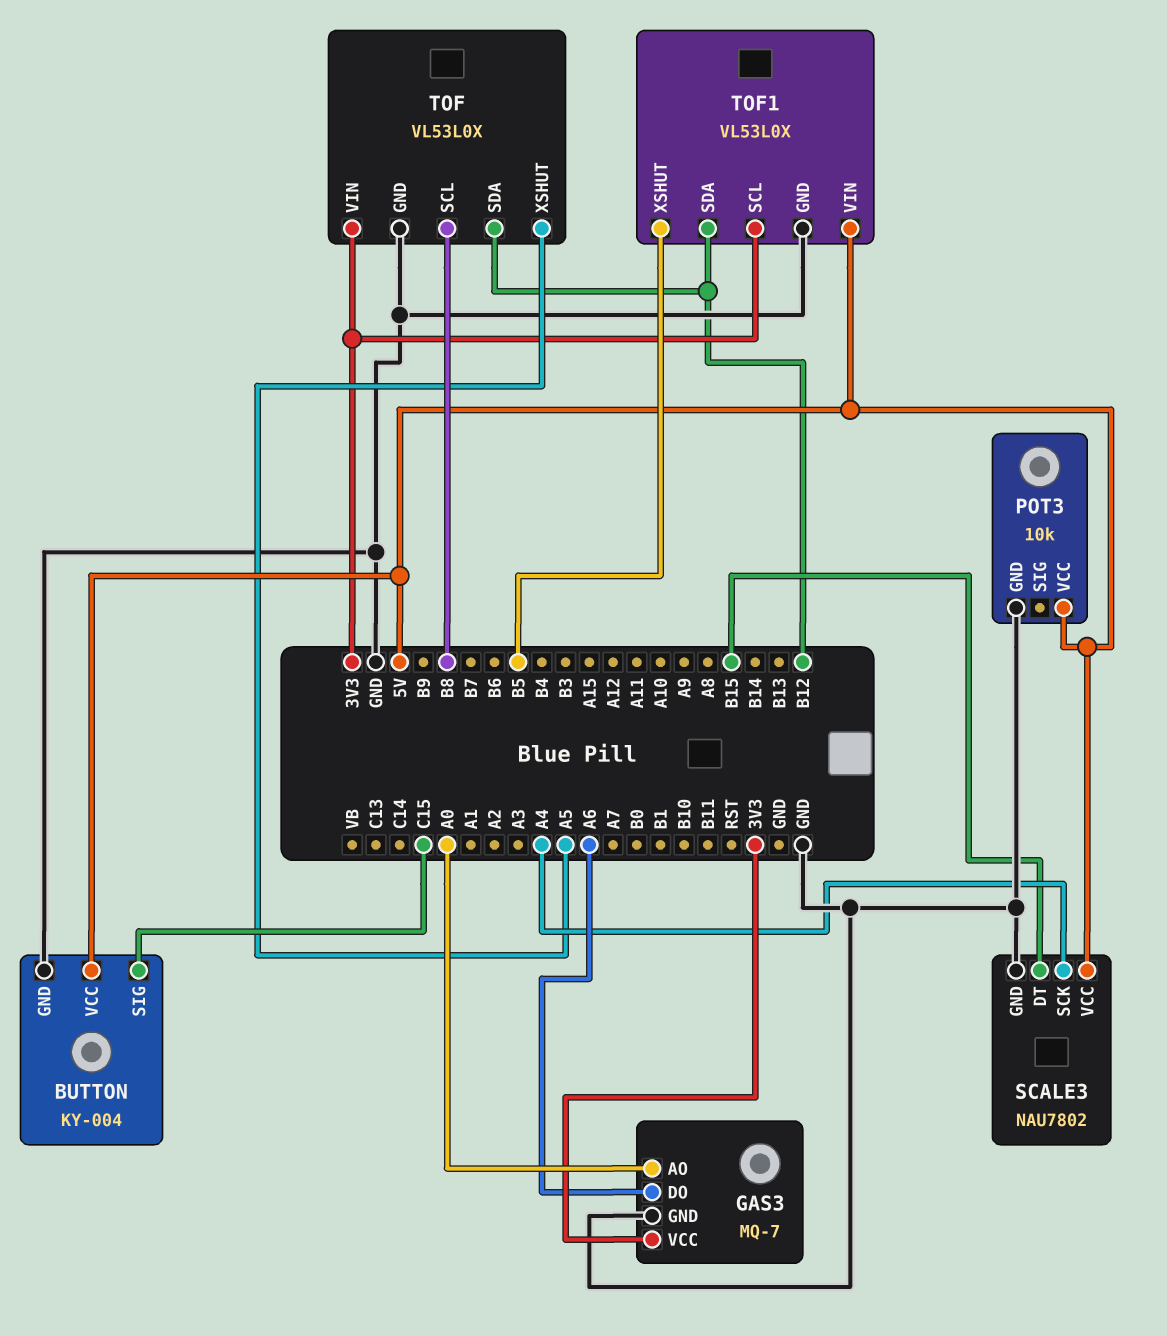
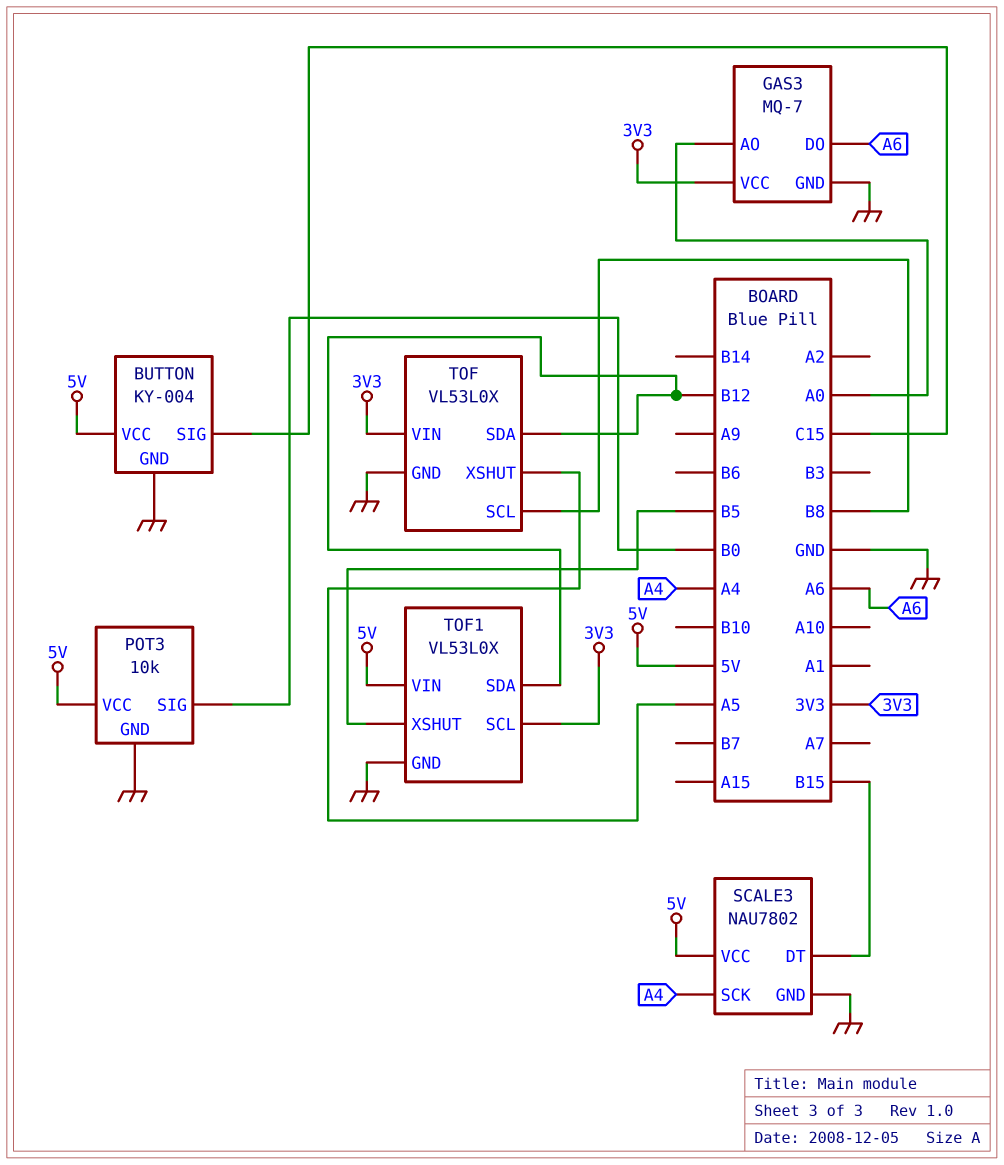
POT3 pin SIG: none -> B0

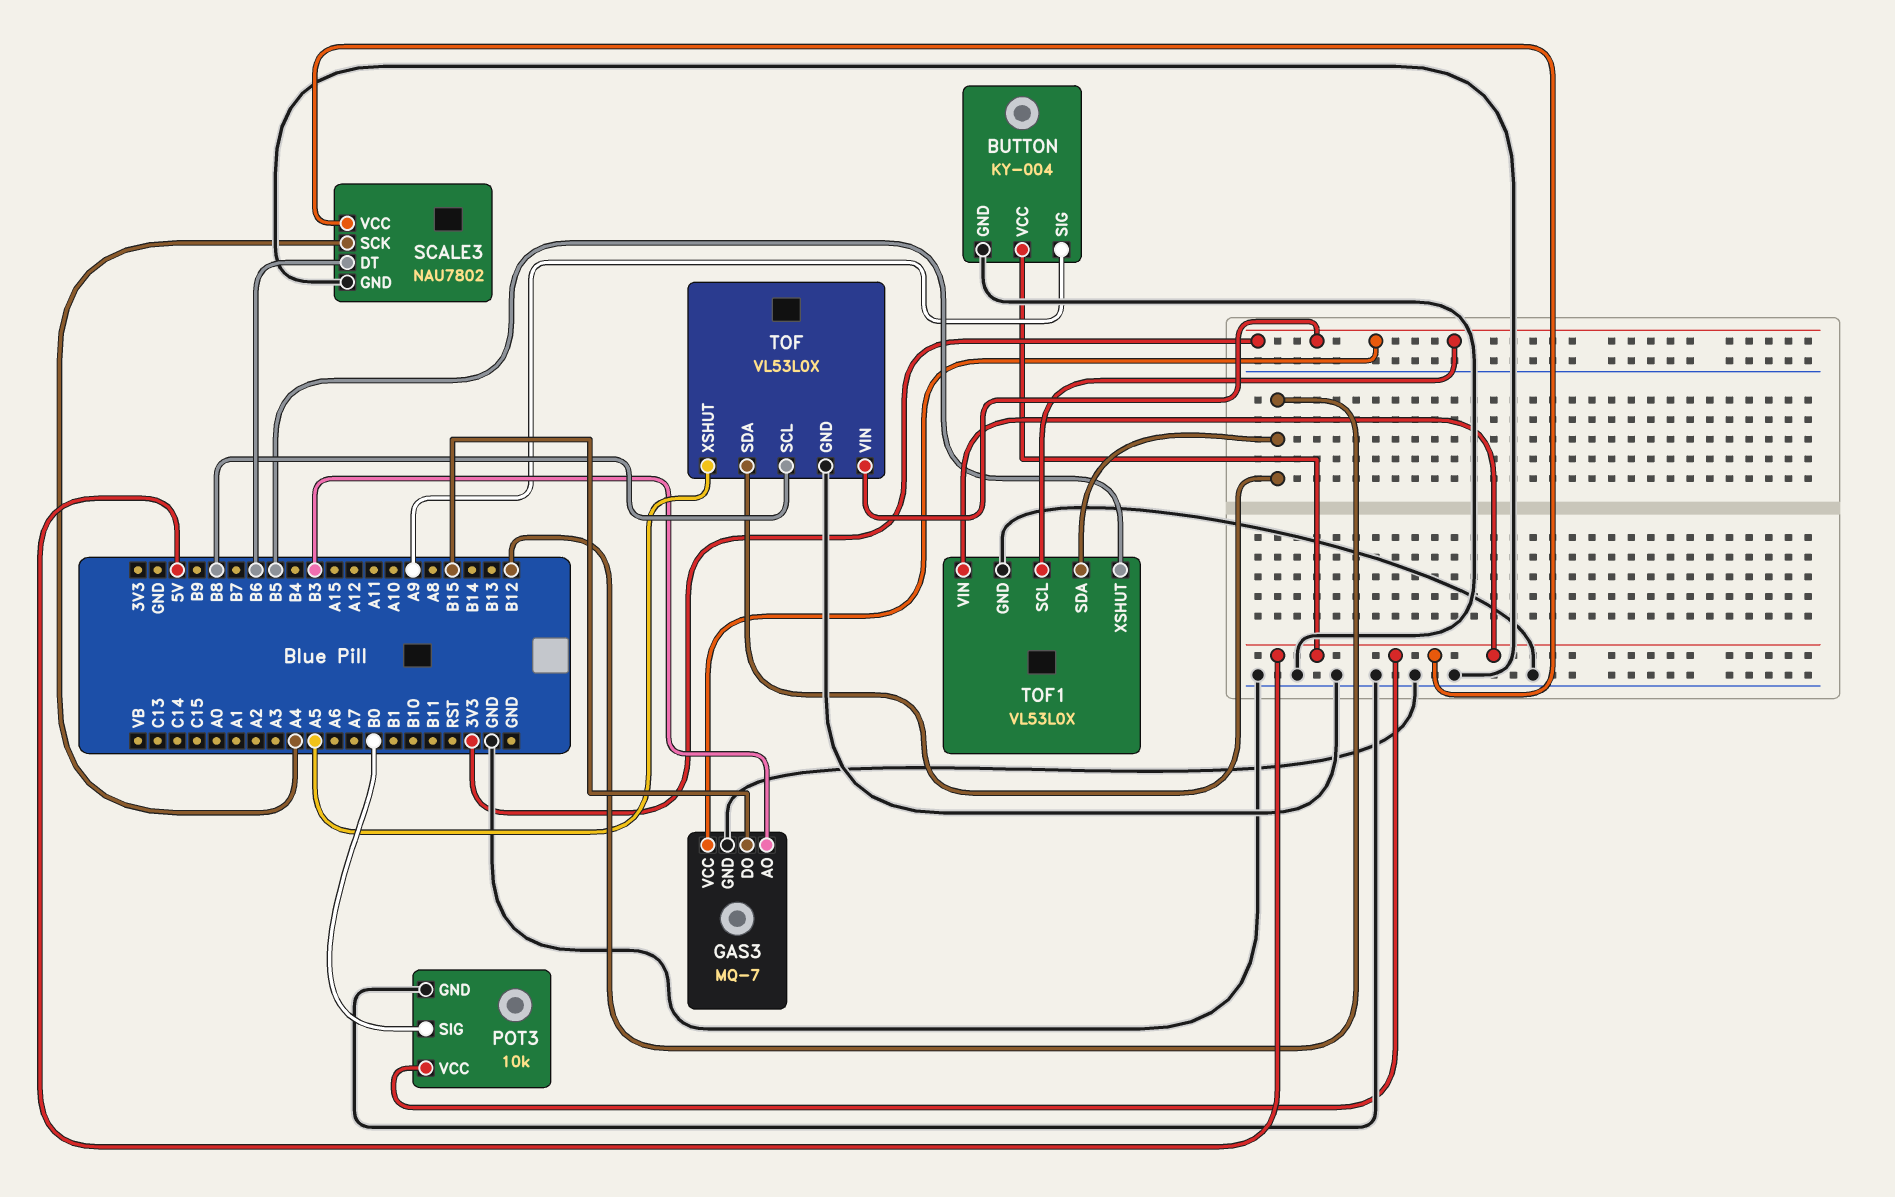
BUTTON pin SIG: C15 -> A9
GAS3 pin AO: A0 -> B3
GAS3 pin DO: A6 -> B15
SCALE3 pin DT: B15 -> B6

